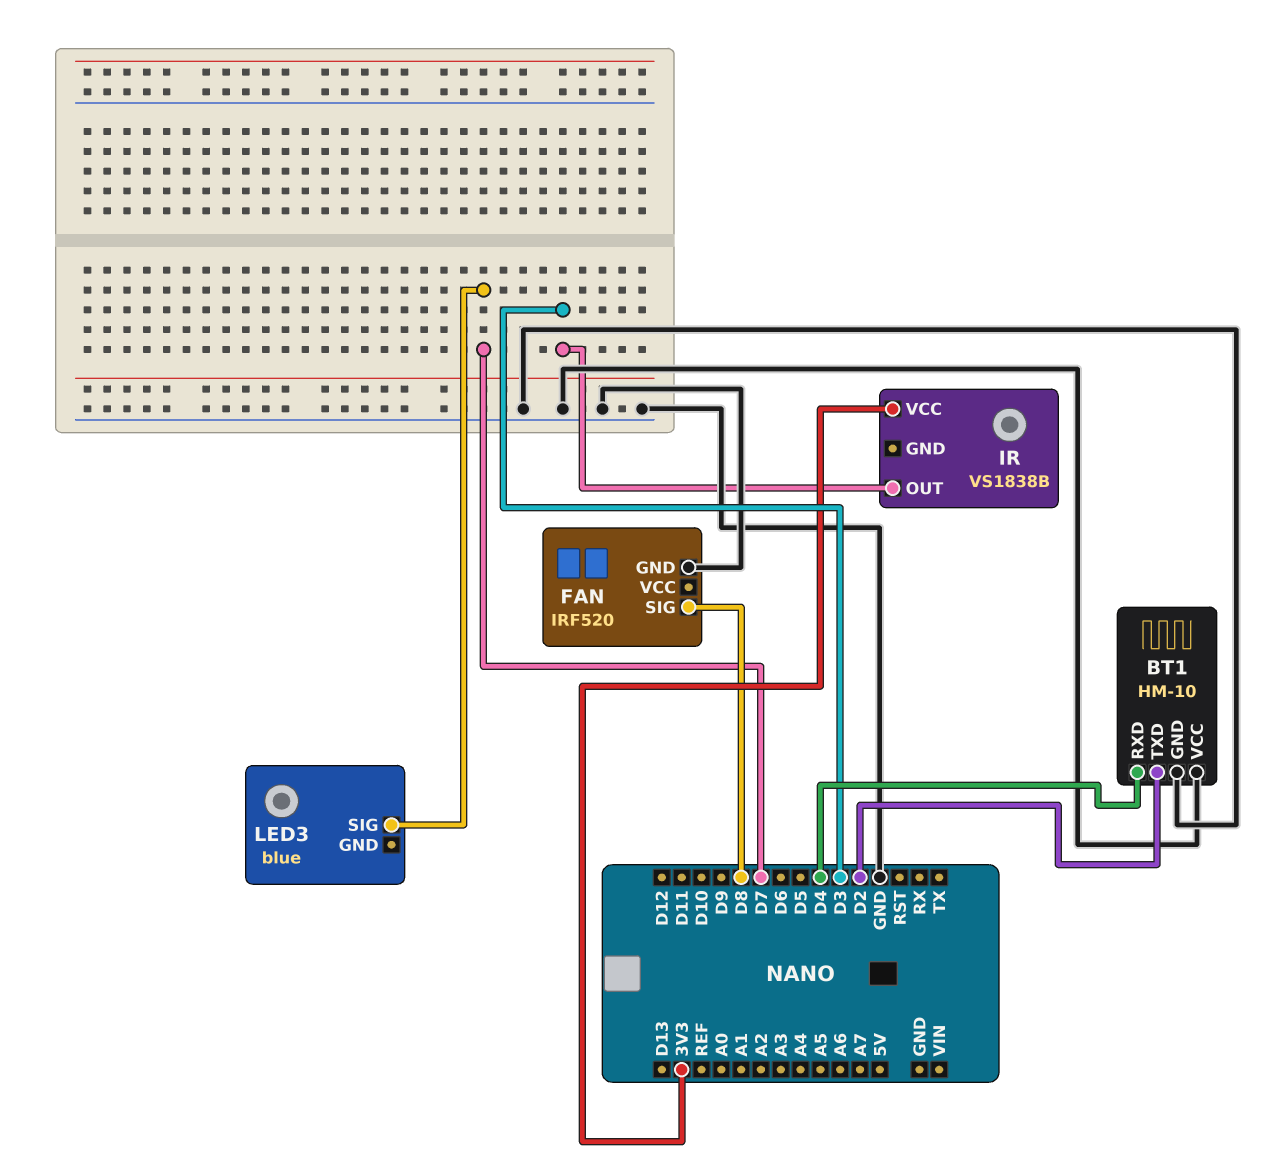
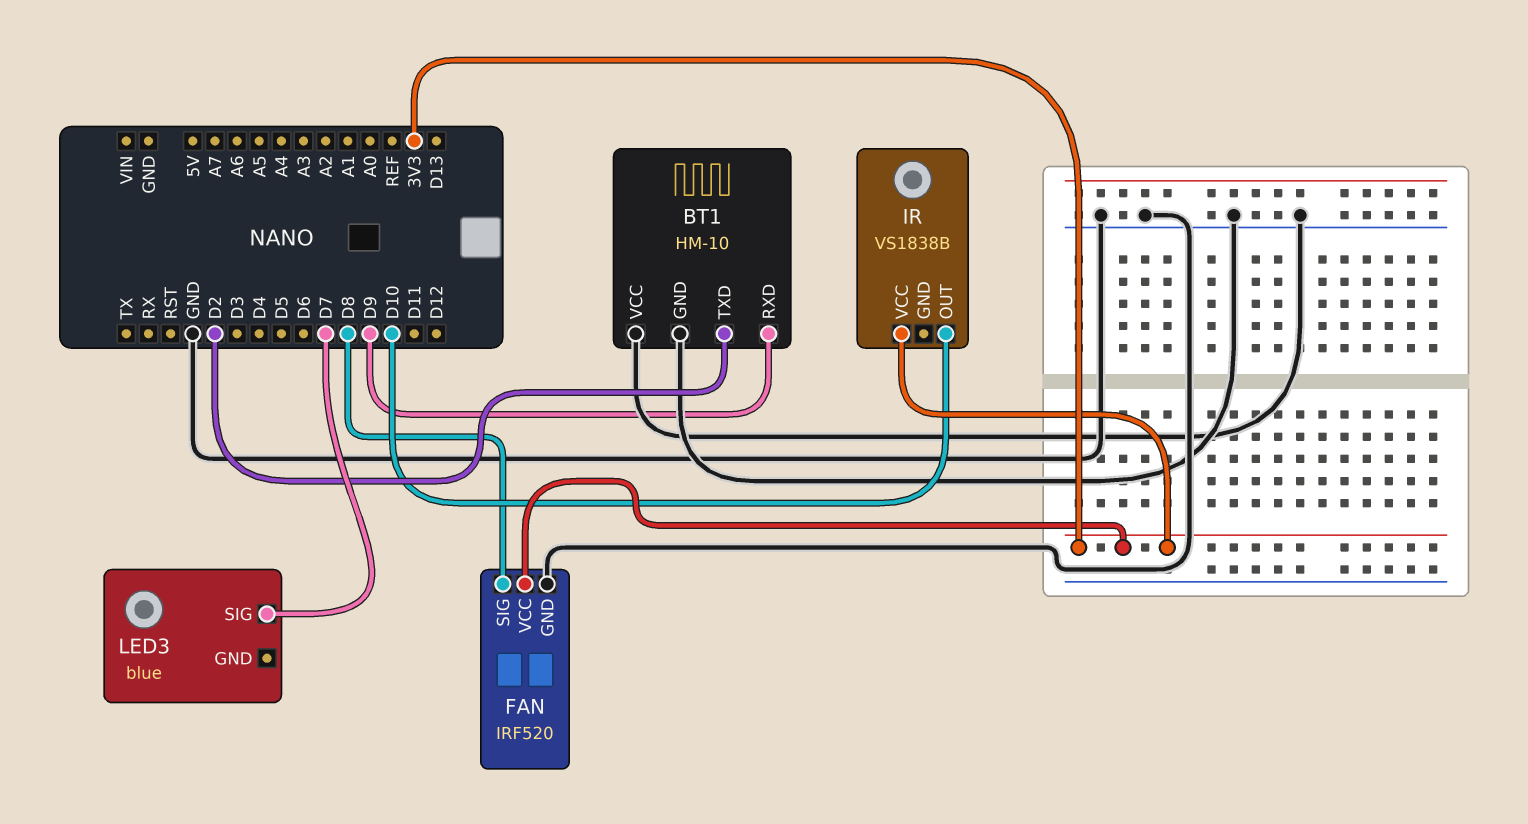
BT1 pin RXD: D4 -> D9
FAN pin VCC: none -> 3V3
IR pin OUT: D3 -> D10

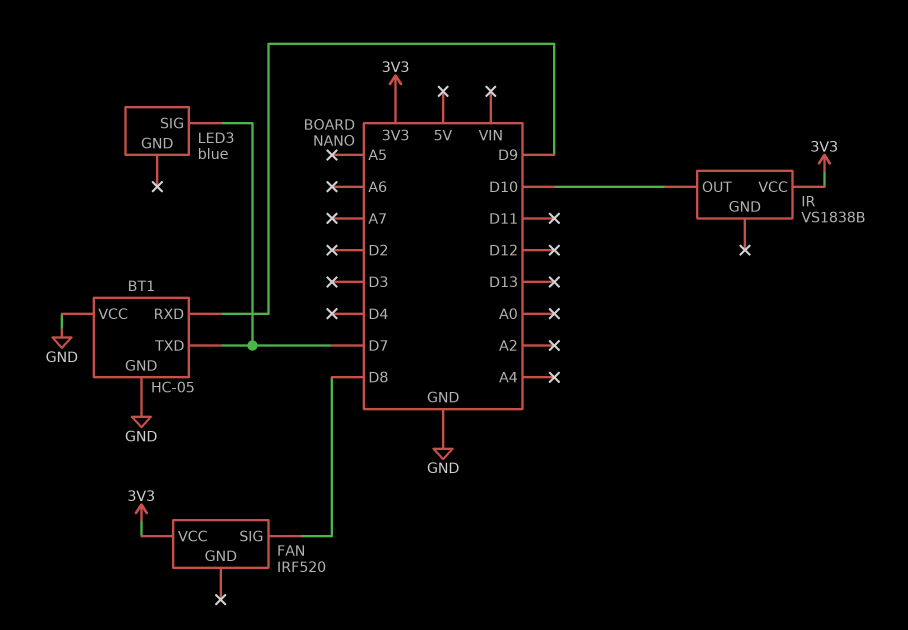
BT1: HM-10 -> HC-05
BT1 pin TXD: D2 -> D7
FAN pin GND: GND -> none

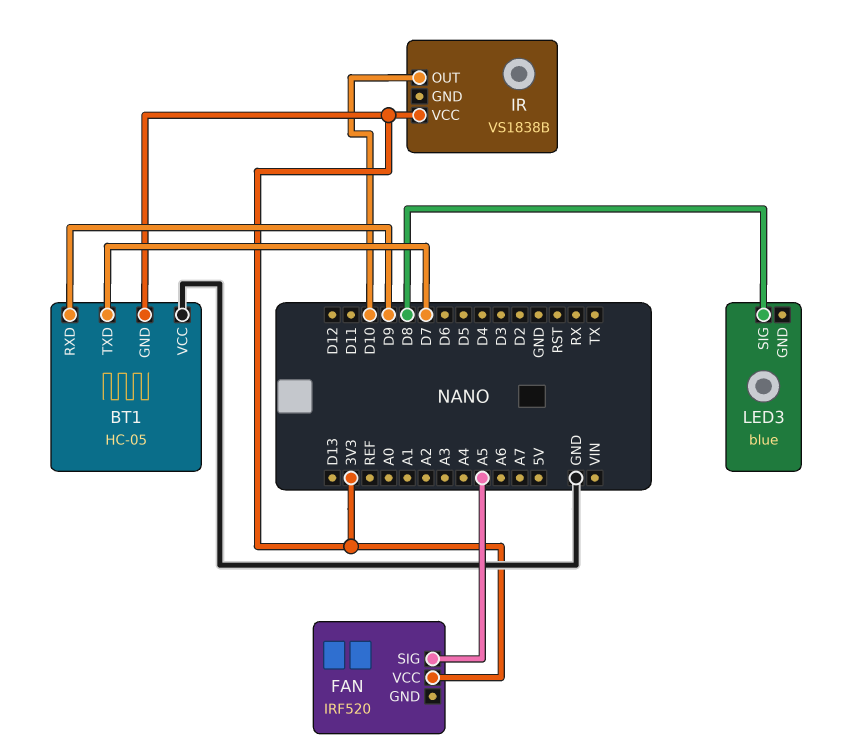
BT1 pin GND: GND -> 3V3
FAN pin SIG: D8 -> A5
LED3 pin SIG: D7 -> D8

